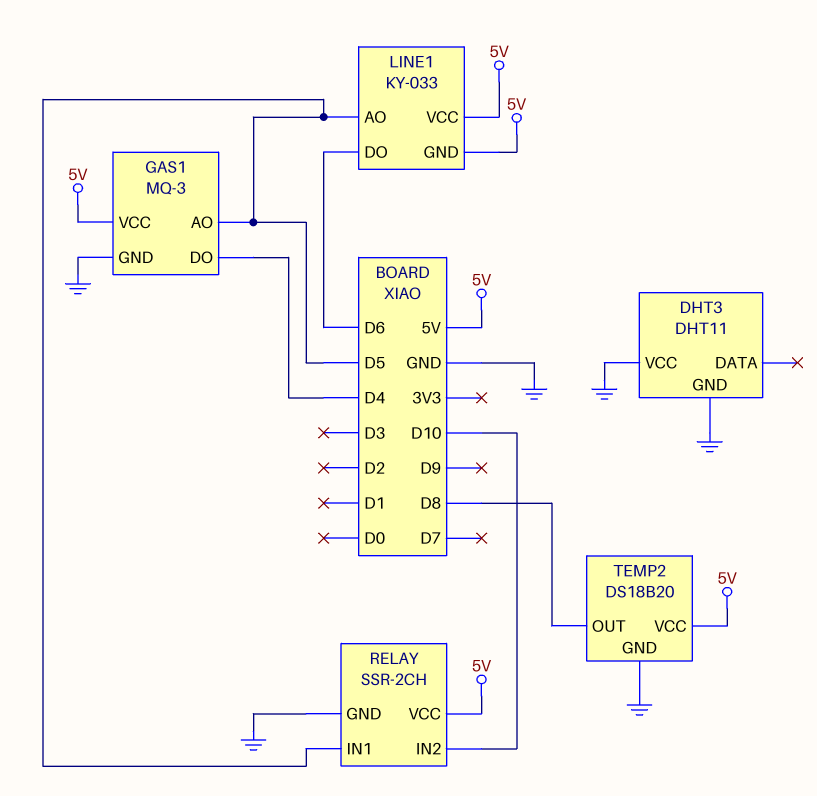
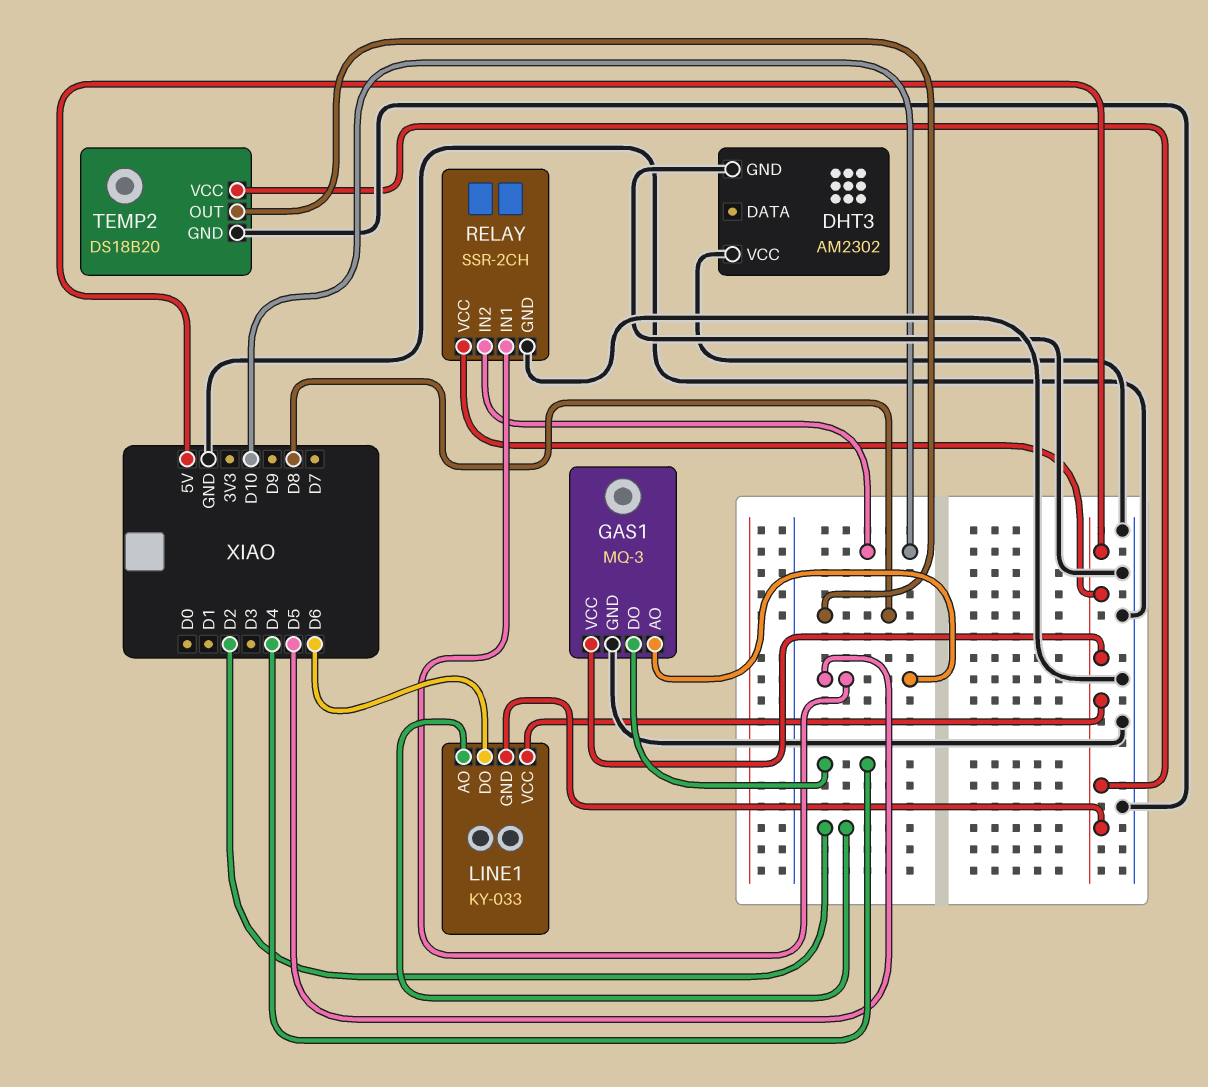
DHT3: DHT11 -> AM2302
LINE1 pin AO: D5 -> D2

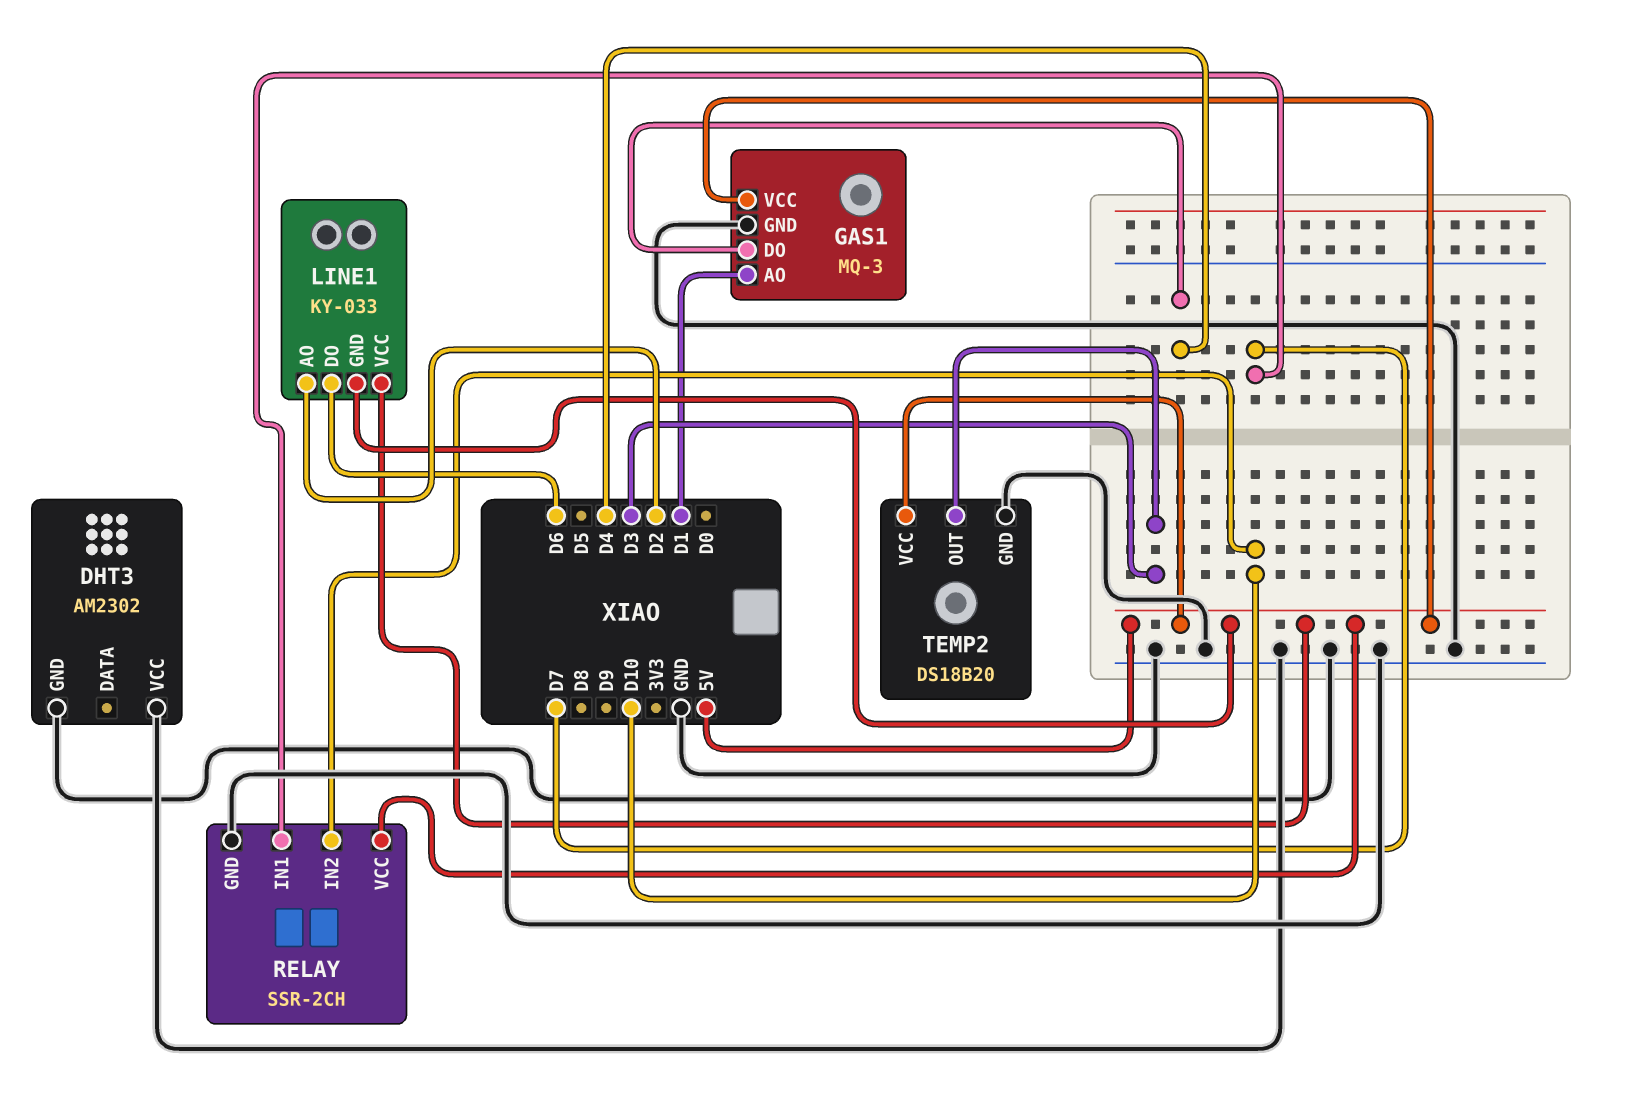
GAS1 pin AO: D5 -> D1
RELAY pin IN1: D5 -> D7
TEMP2 pin OUT: D8 -> D3

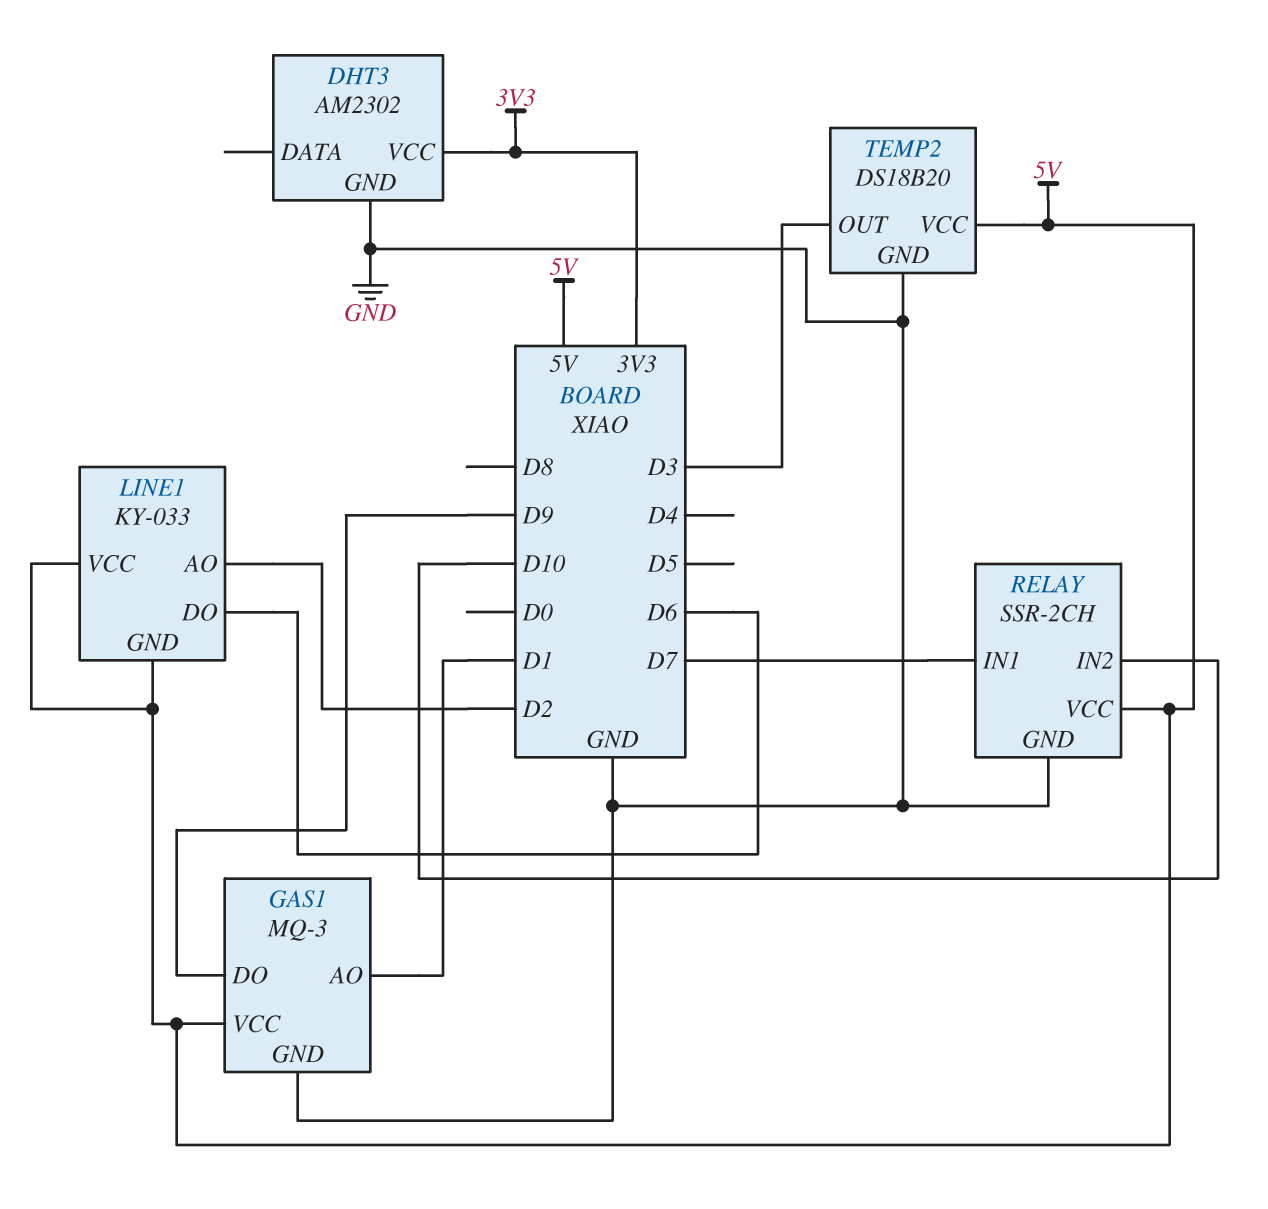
DHT3 pin VCC: GND -> 3V3
GAS1 pin DO: D4 -> D9

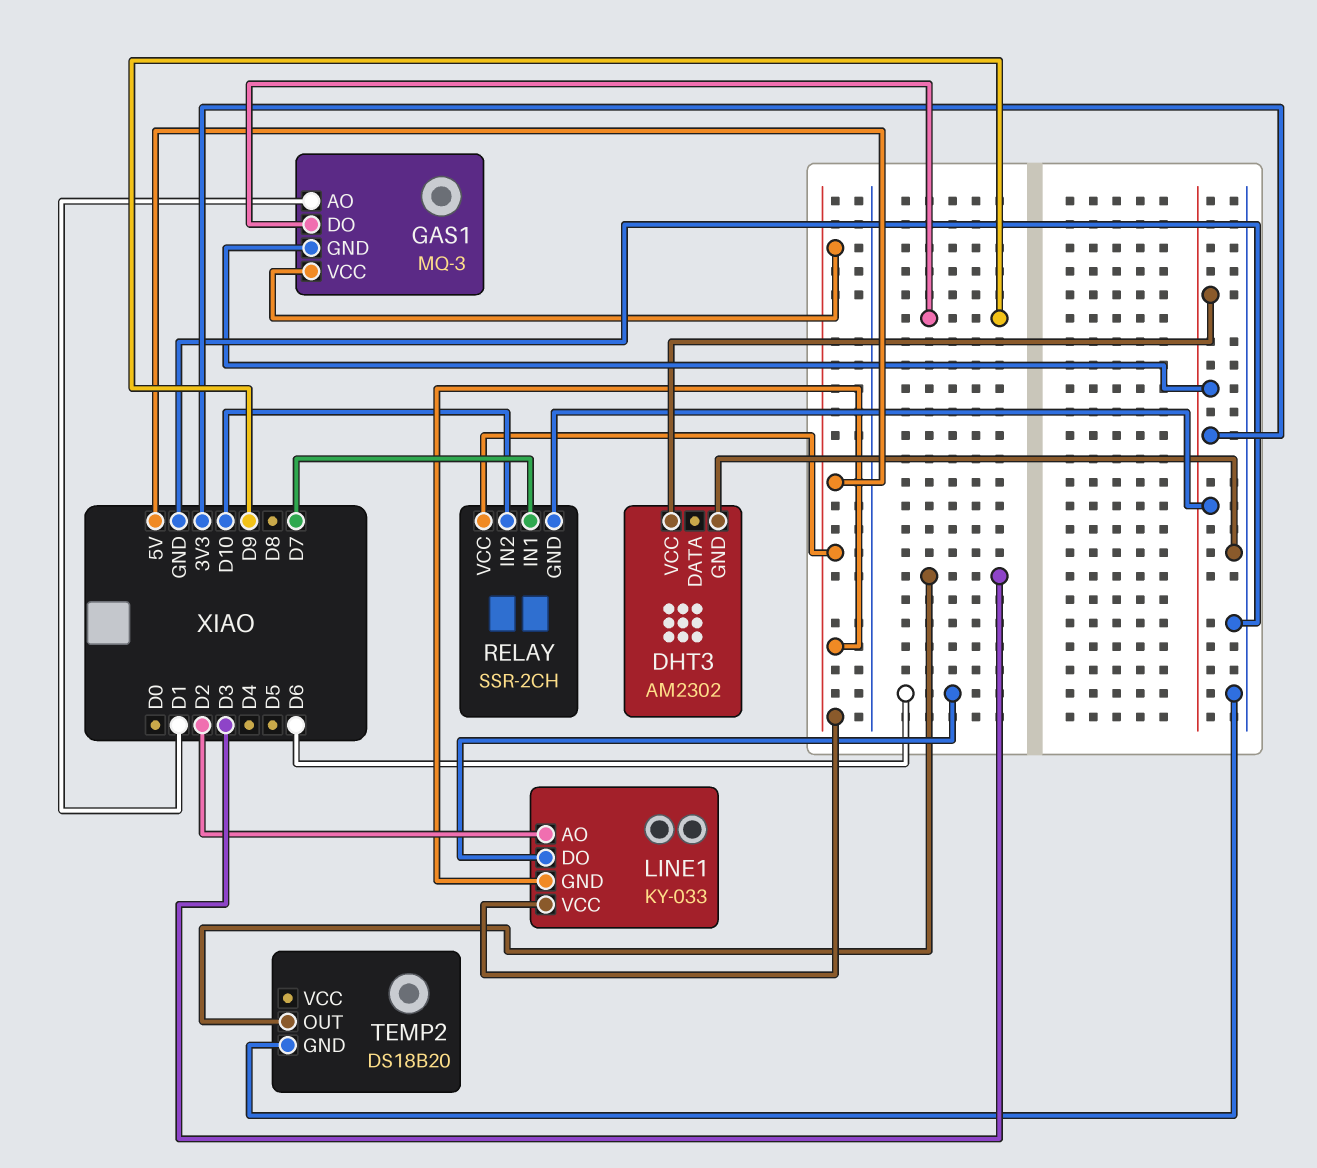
GAS1 pin GND: GND -> 3V3
RELAY pin GND: GND -> 3V3
TEMP2 pin VCC: 5V -> none

